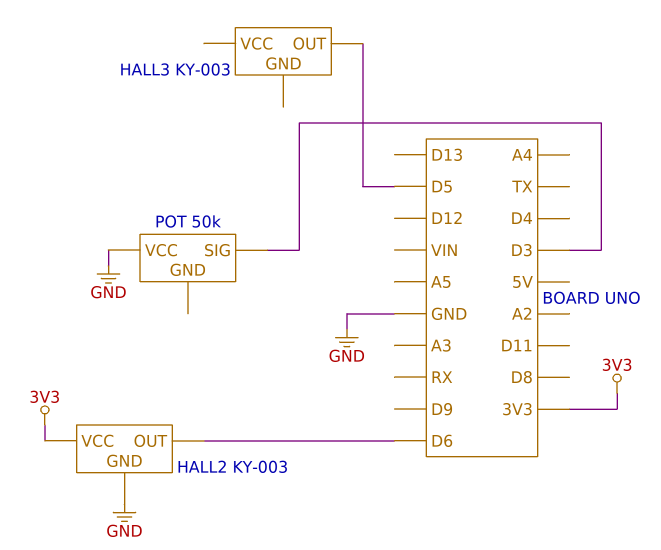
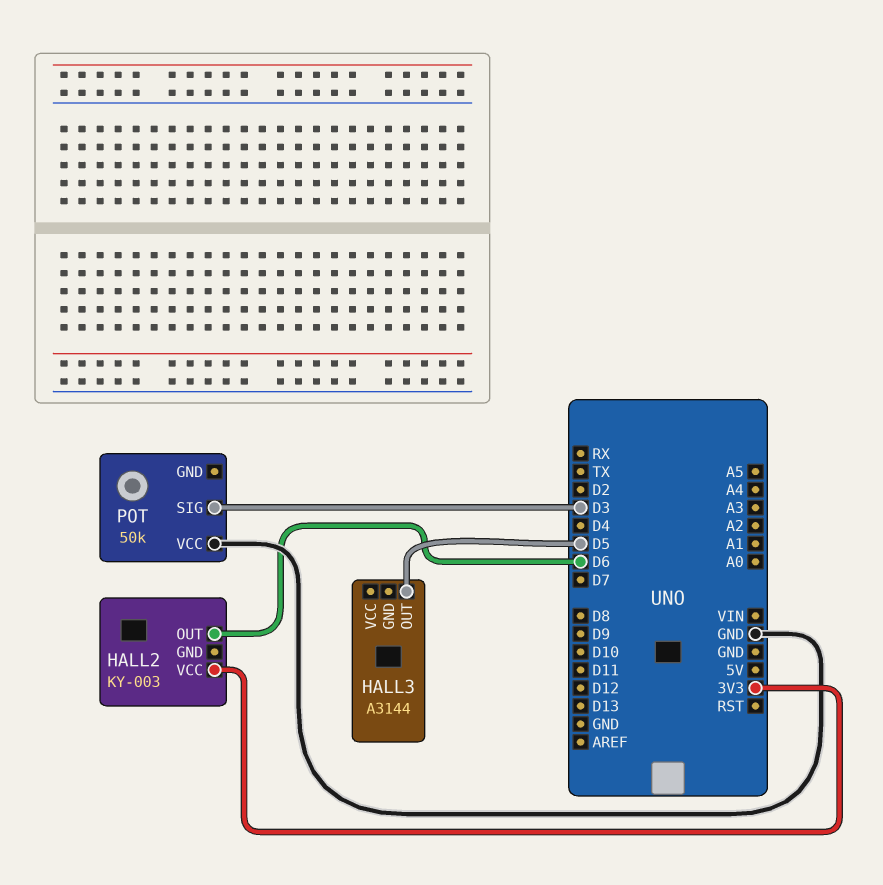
HALL2 pin GND: GND -> none
HALL3: KY-003 -> A3144

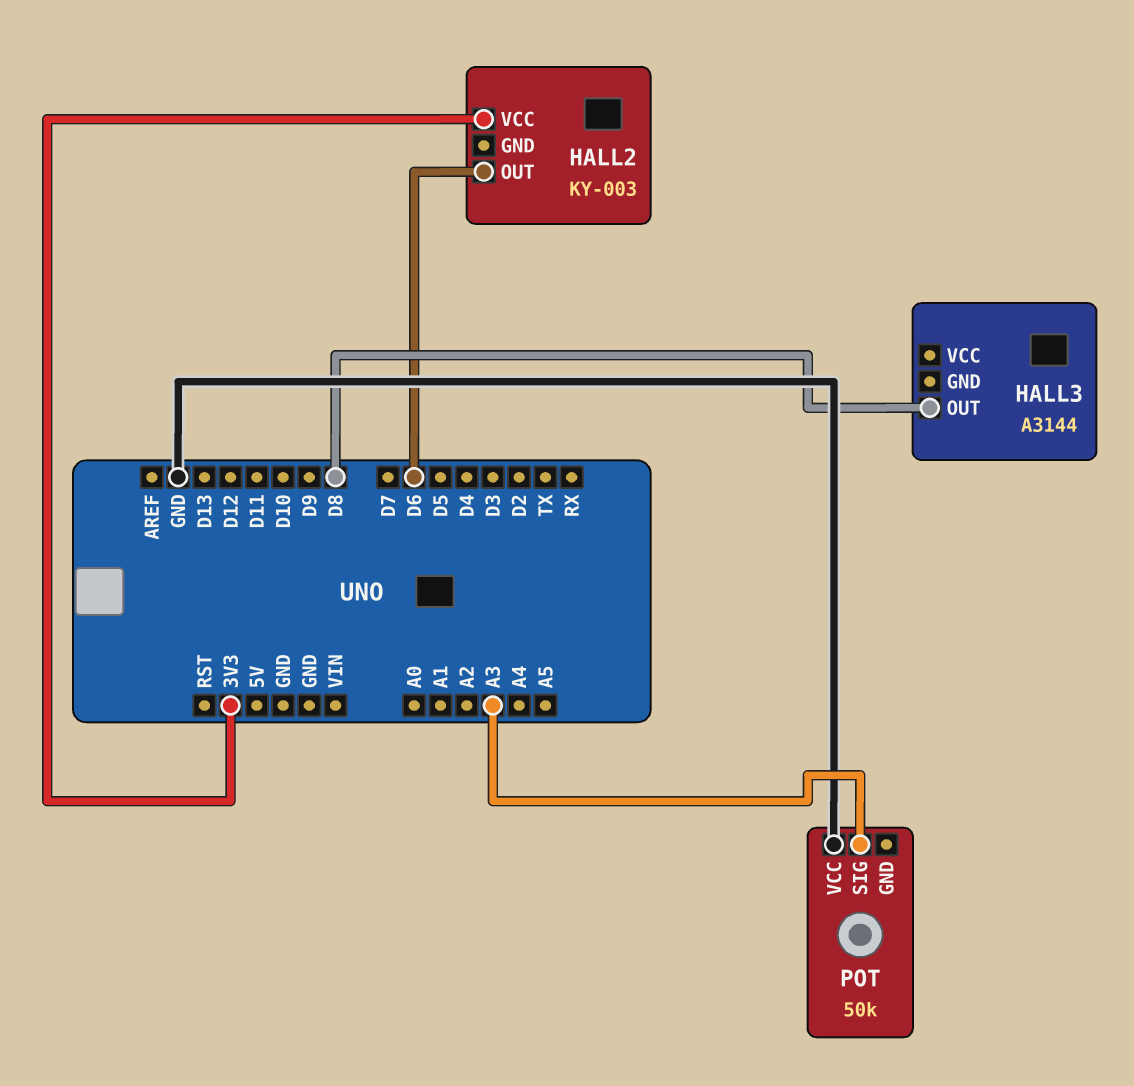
HALL3 pin OUT: D5 -> D8
POT pin SIG: D3 -> A3

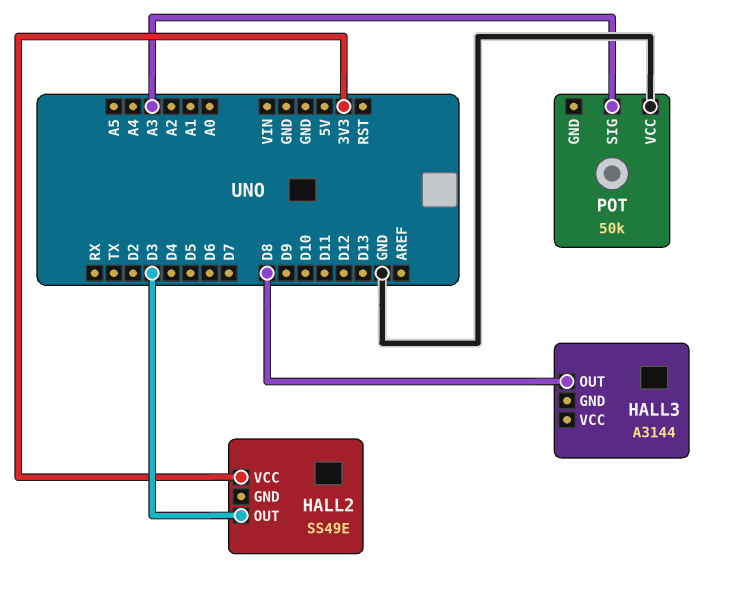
HALL2: KY-003 -> SS49E
HALL2 pin OUT: D6 -> D3

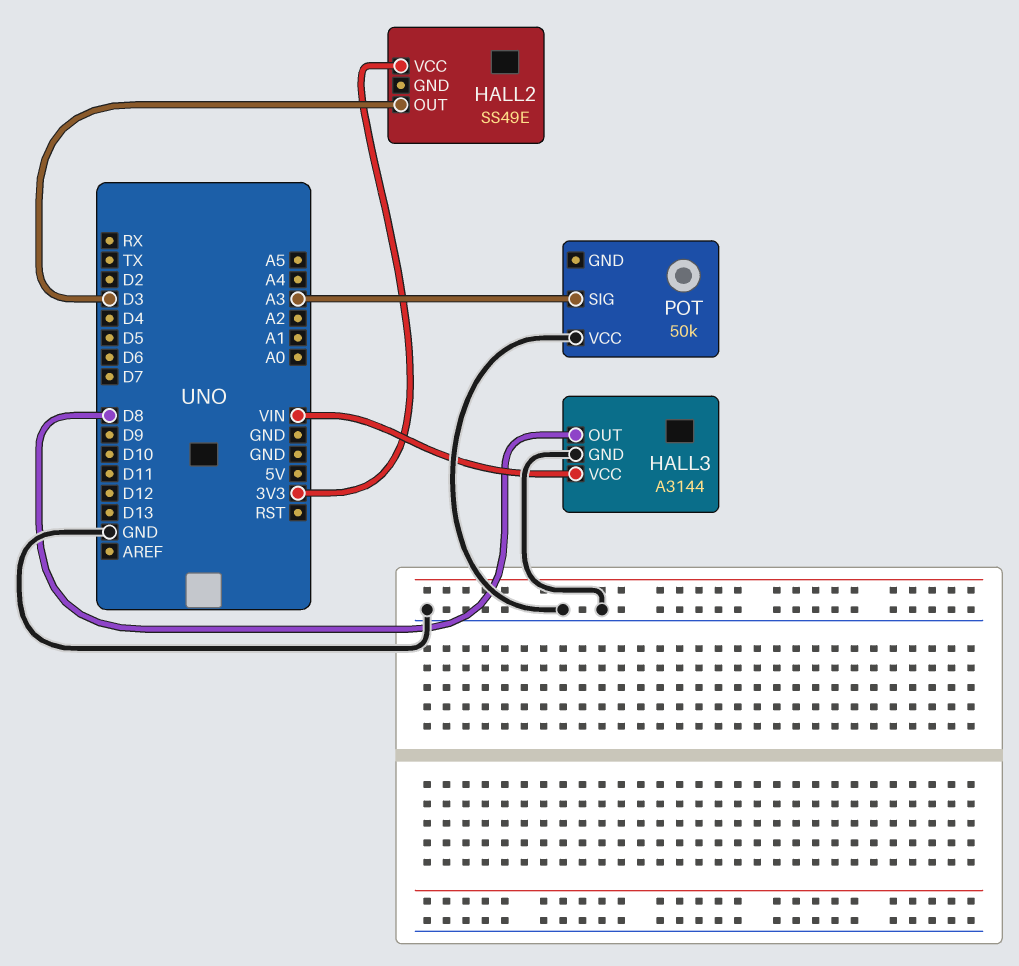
HALL3 pin GND: none -> GND
HALL3 pin VCC: none -> VIN

